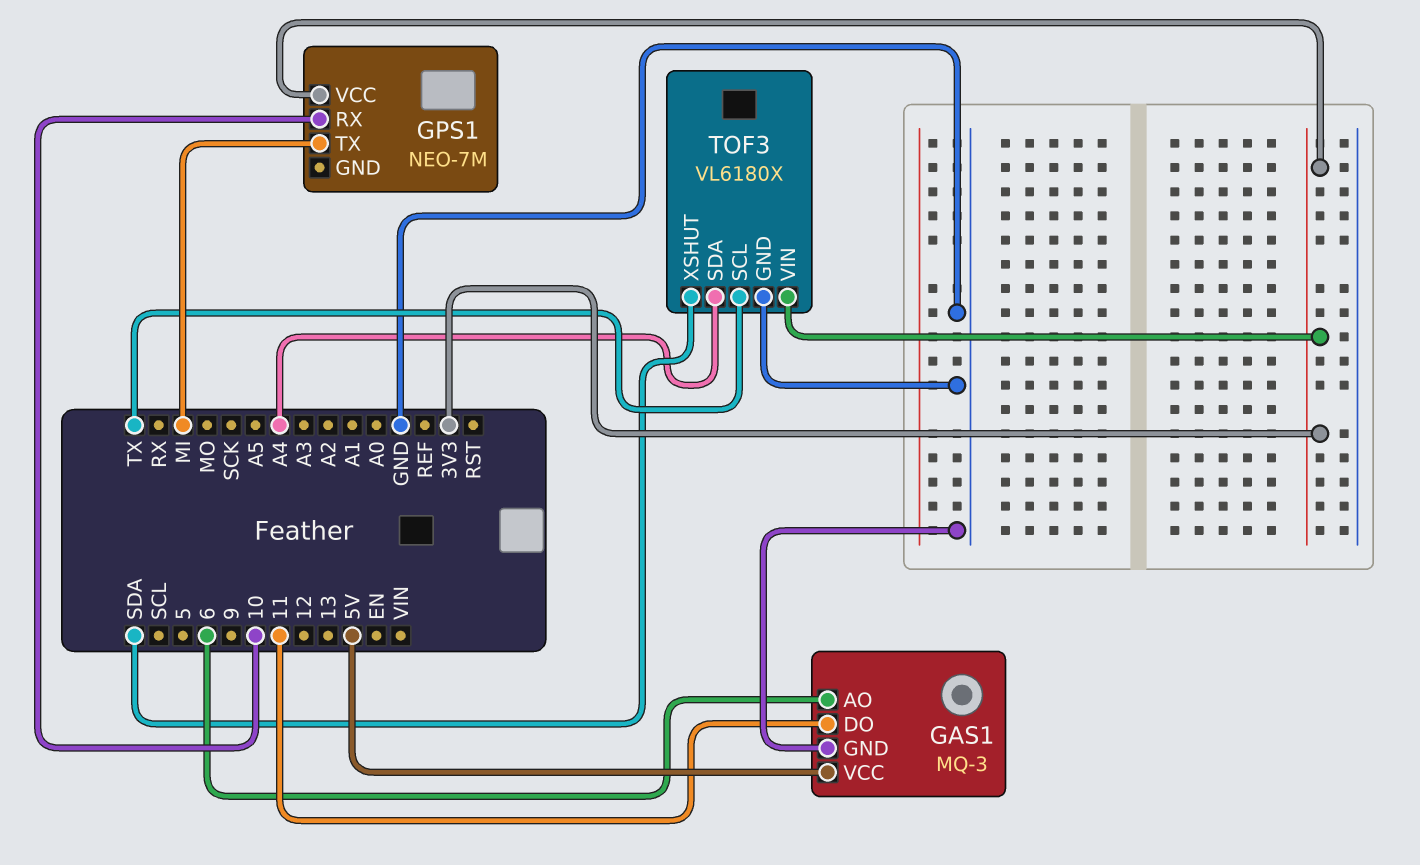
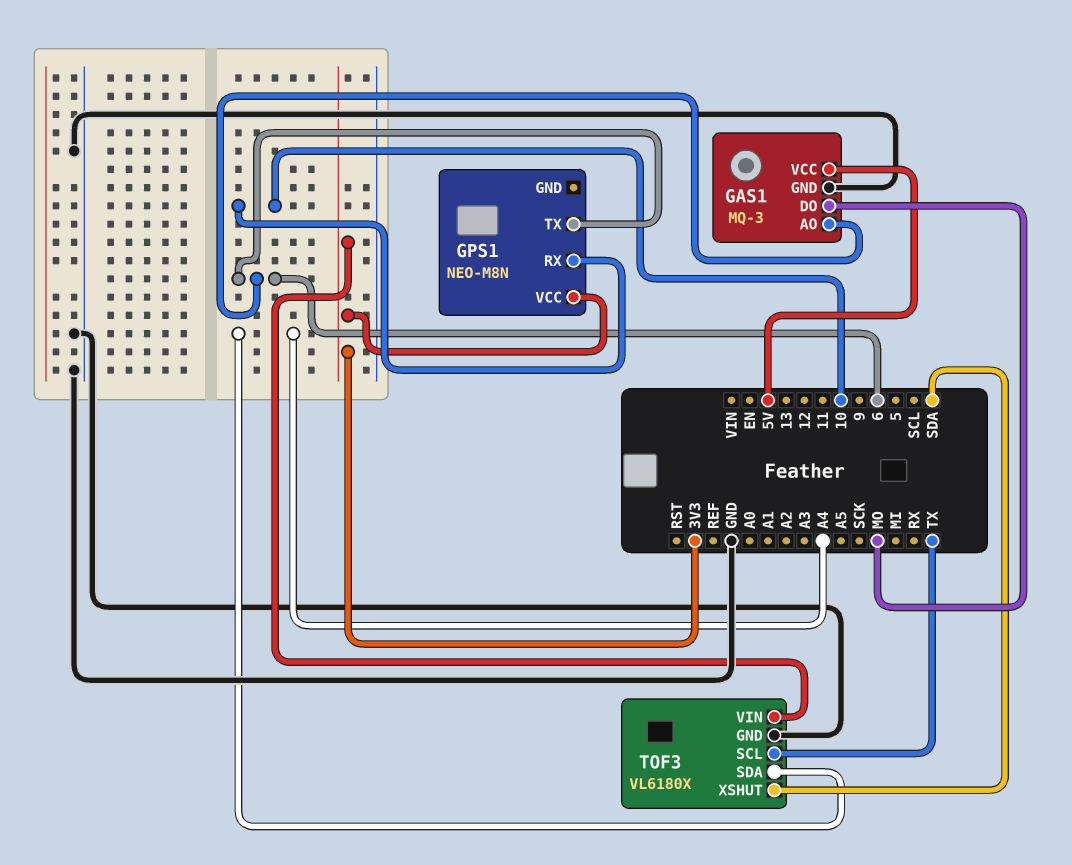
GAS1 pin DO: 11 -> MO
GPS1: NEO-7M -> NEO-M8N
GPS1 pin TX: MI -> 6

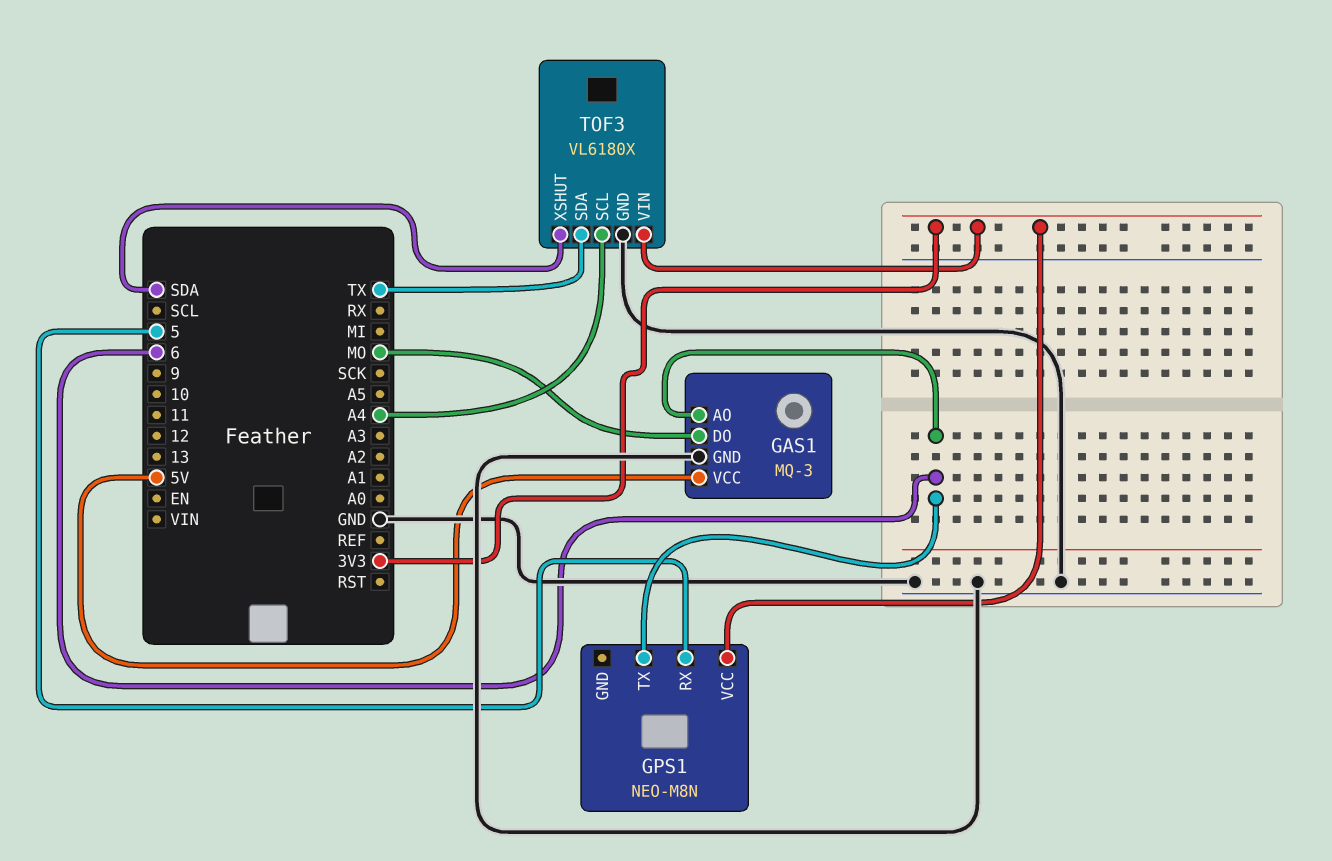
GPS1 pin RX: 10 -> 5
TOF3 pin SCL: TX -> A4
TOF3 pin SDA: A4 -> TX

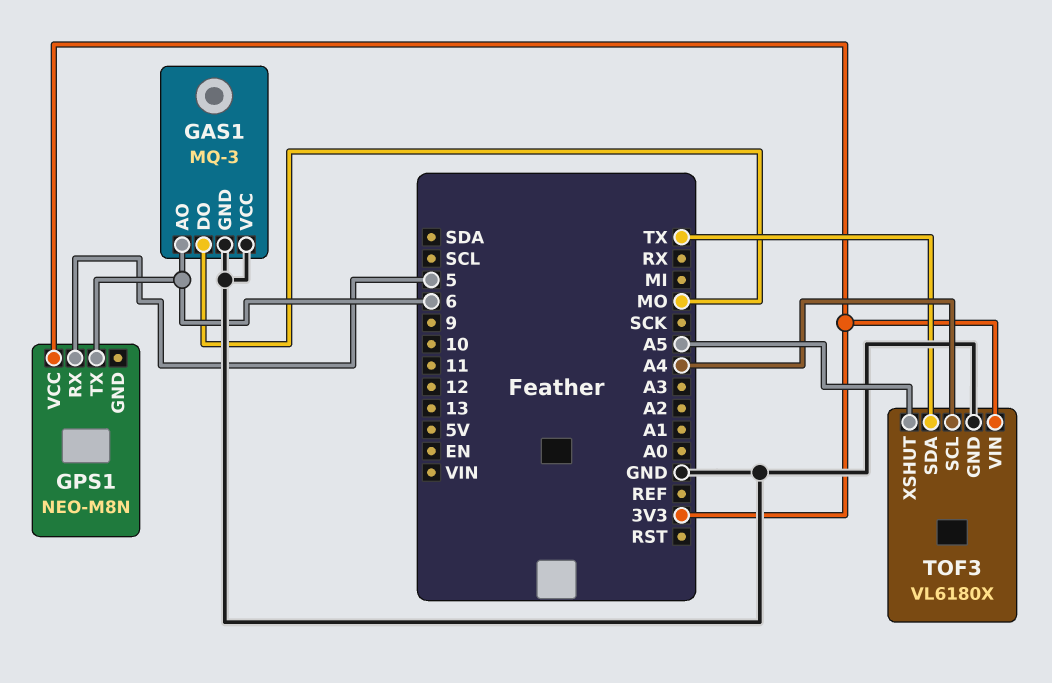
GAS1 pin VCC: 5V -> GND
TOF3 pin XSHUT: SDA -> A5

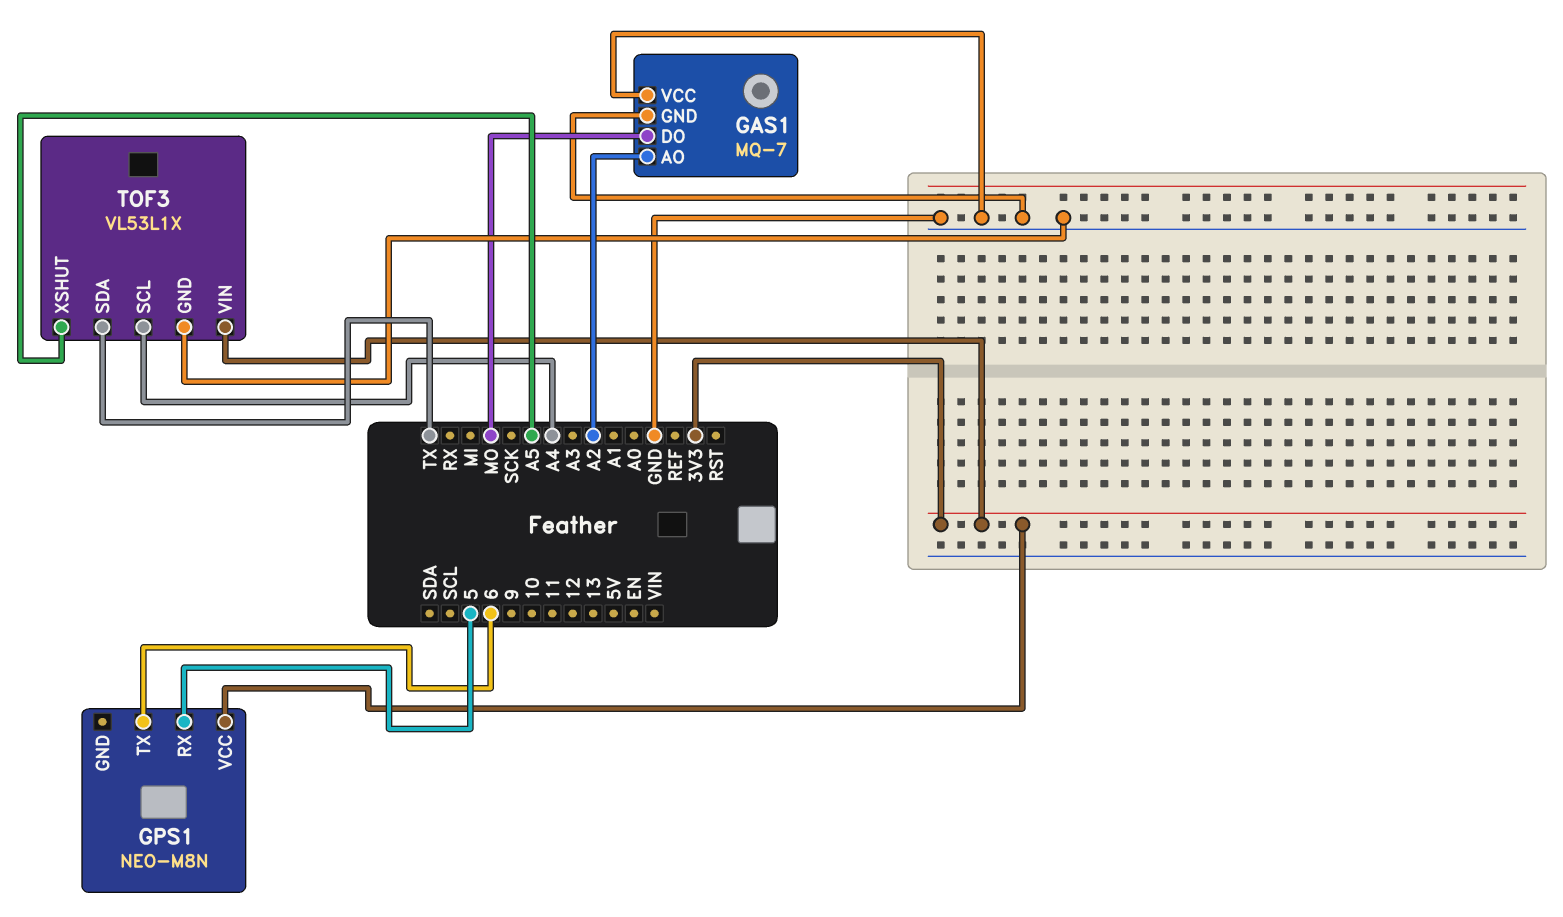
GAS1: MQ-3 -> MQ-7
GAS1 pin AO: 6 -> A2
TOF3: VL6180X -> VL53L1X

